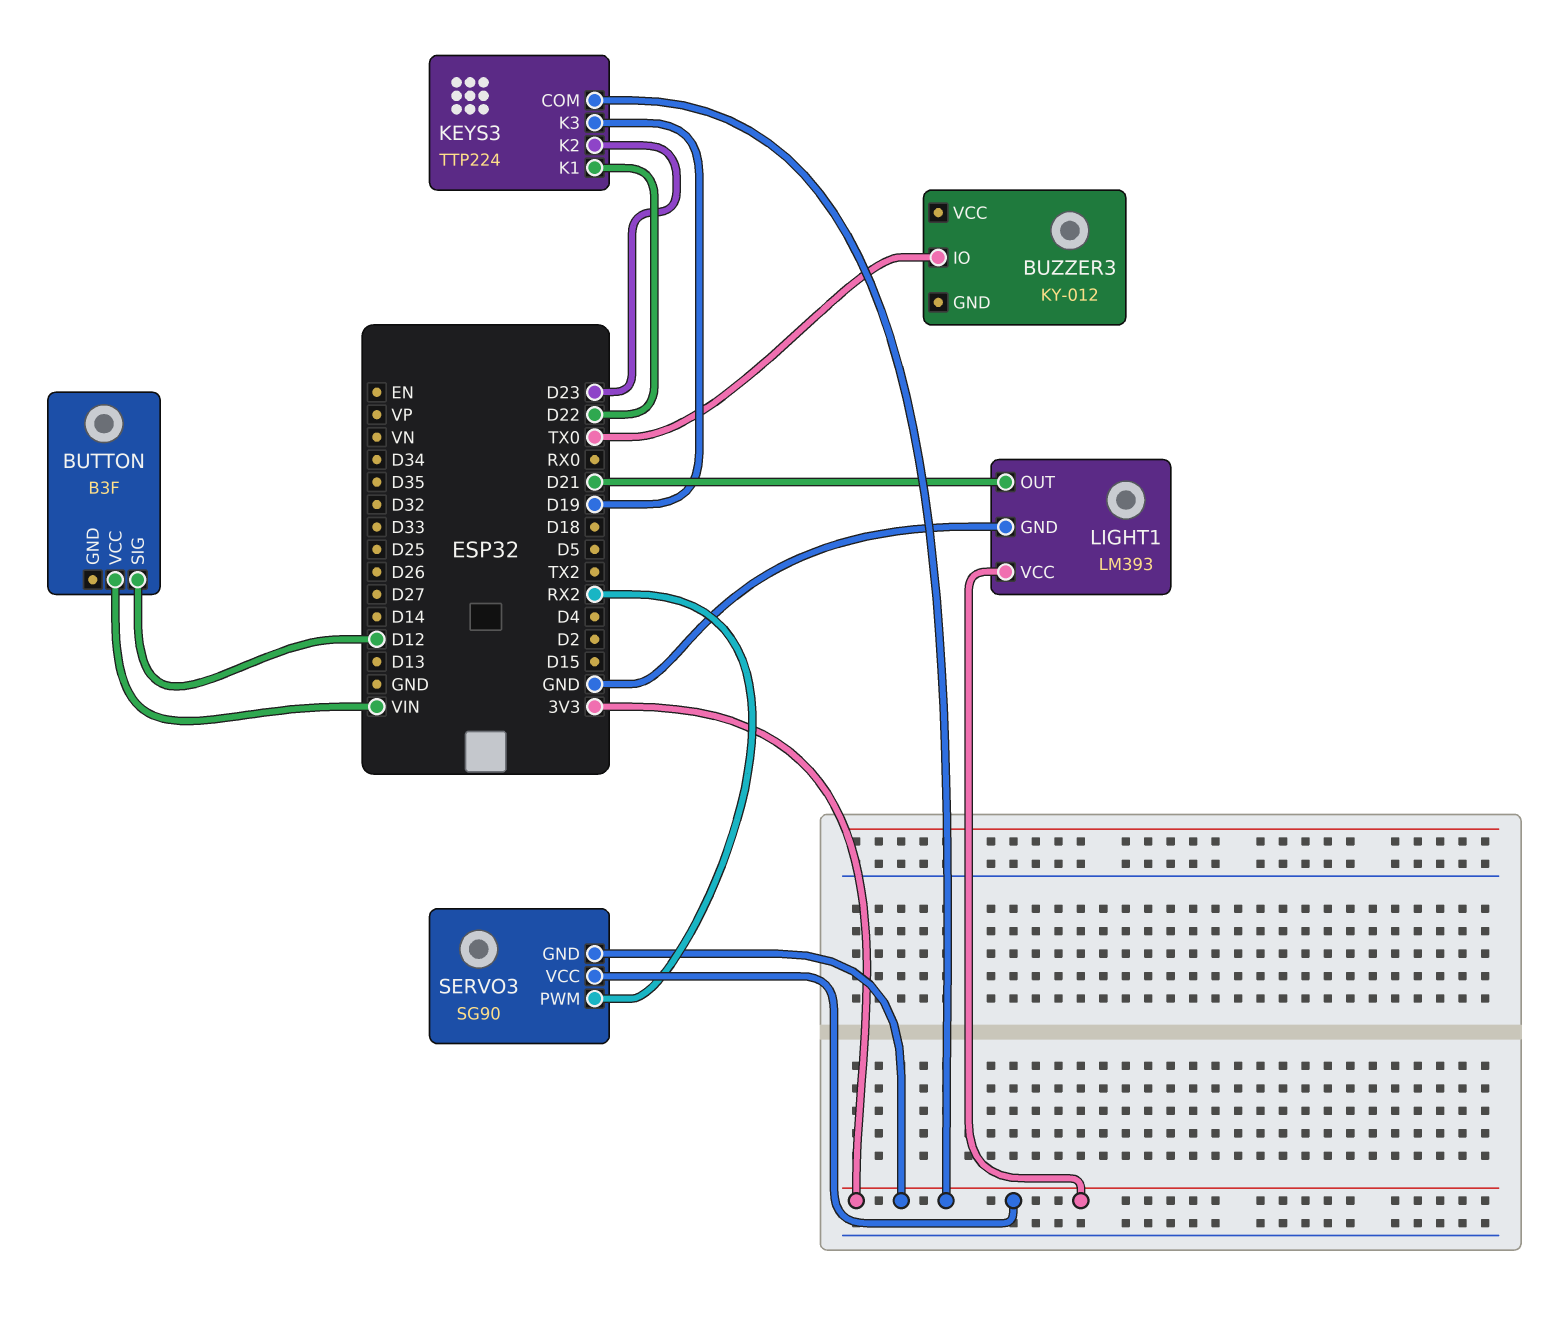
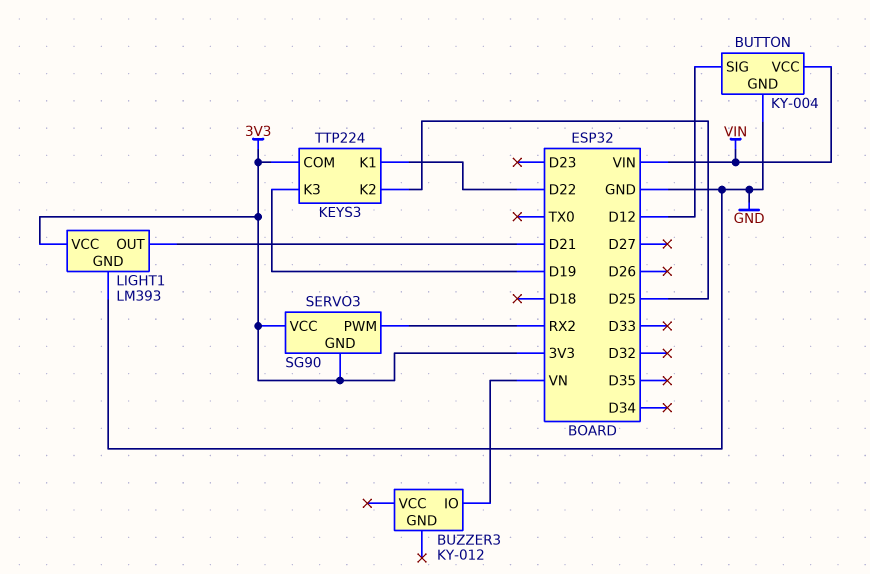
BUTTON: B3F -> KY-004
BUTTON pin GND: none -> GND
BUZZER3 pin IO: TX0 -> VN
KEYS3 pin K2: D23 -> D25

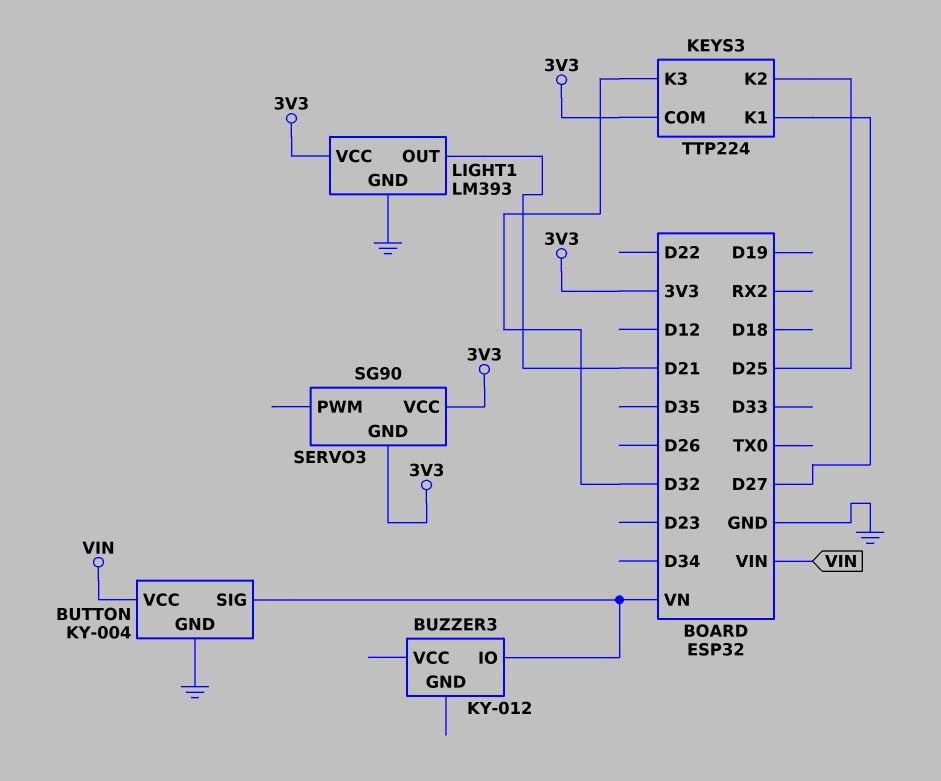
BUTTON pin SIG: D12 -> VN
KEYS3 pin K1: D22 -> D27
KEYS3 pin K3: D19 -> D32
SERVO3 pin PWM: RX2 -> none

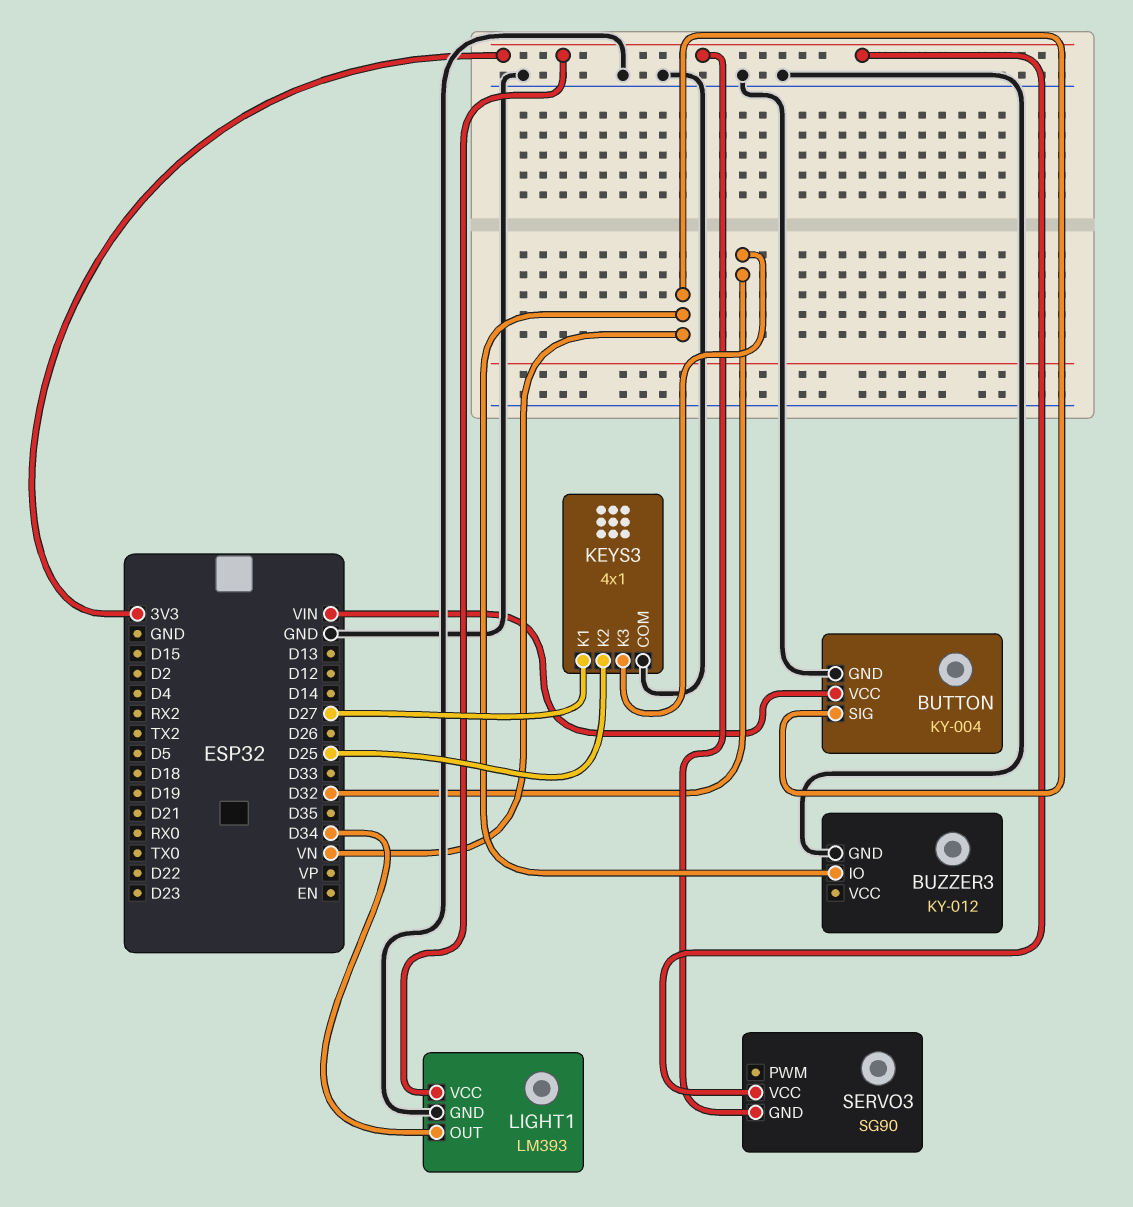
BUZZER3 pin GND: none -> GND
KEYS3: TTP224 -> 4x1
KEYS3 pin COM: 3V3 -> GND
LIGHT1 pin OUT: D21 -> D34

